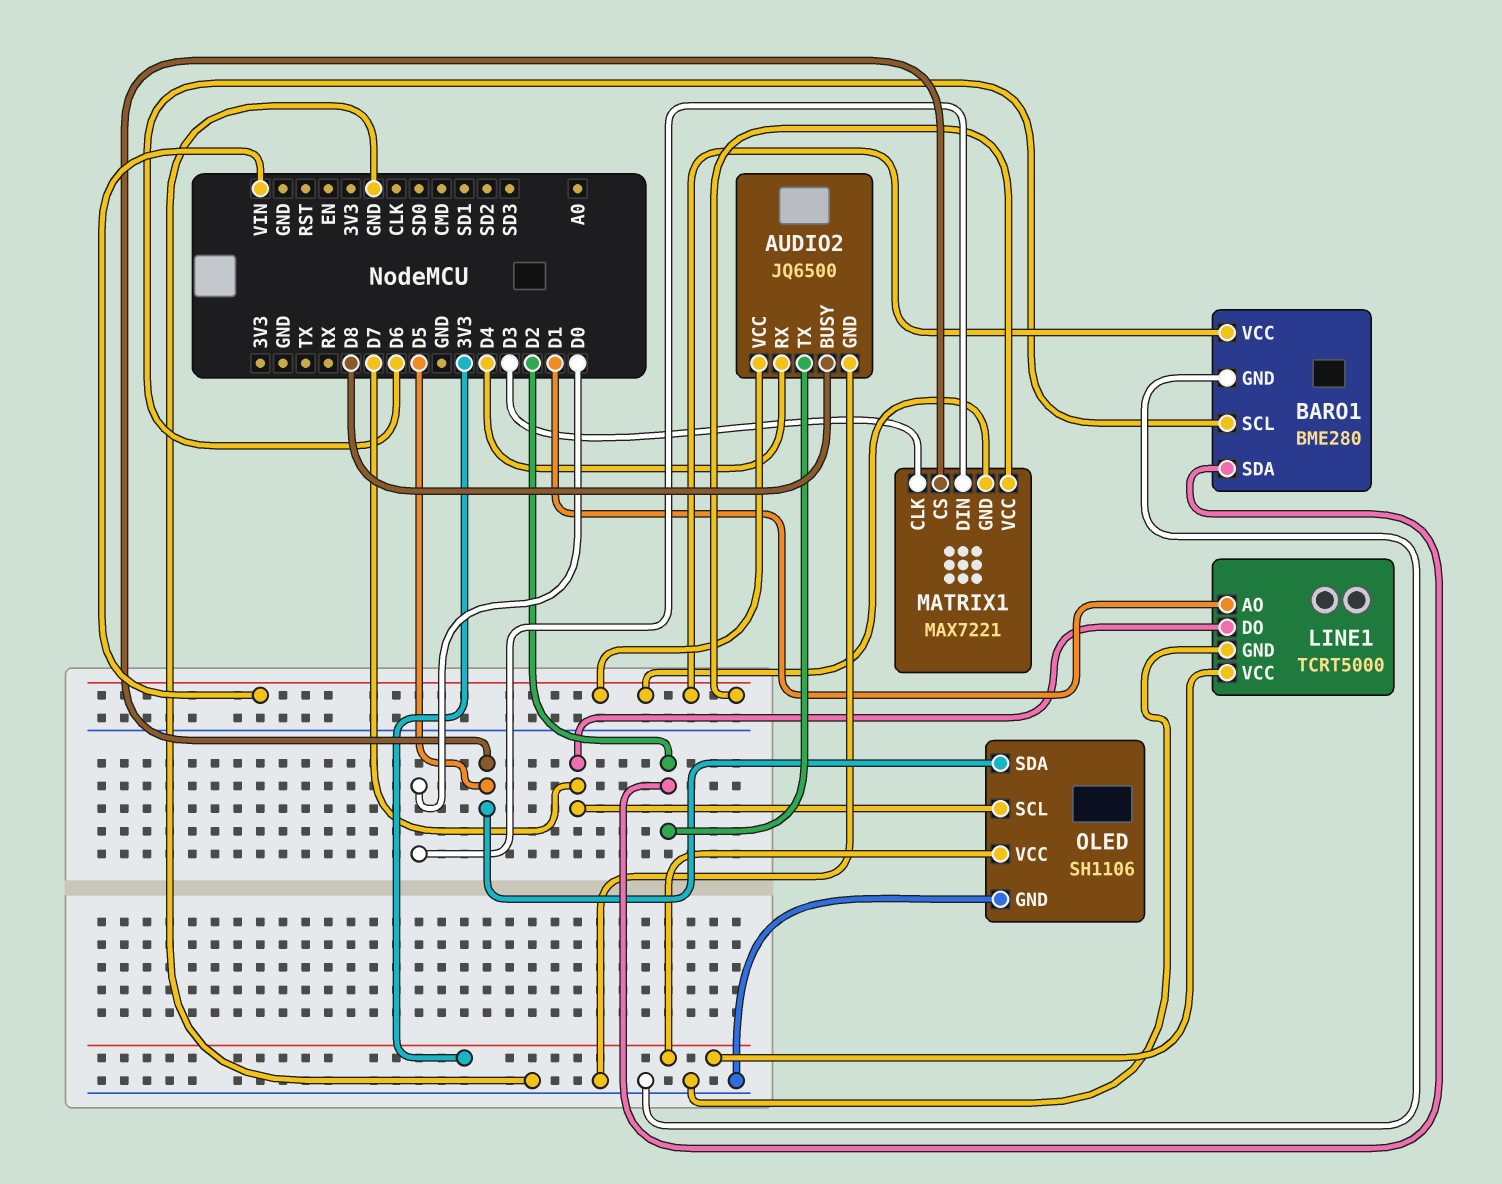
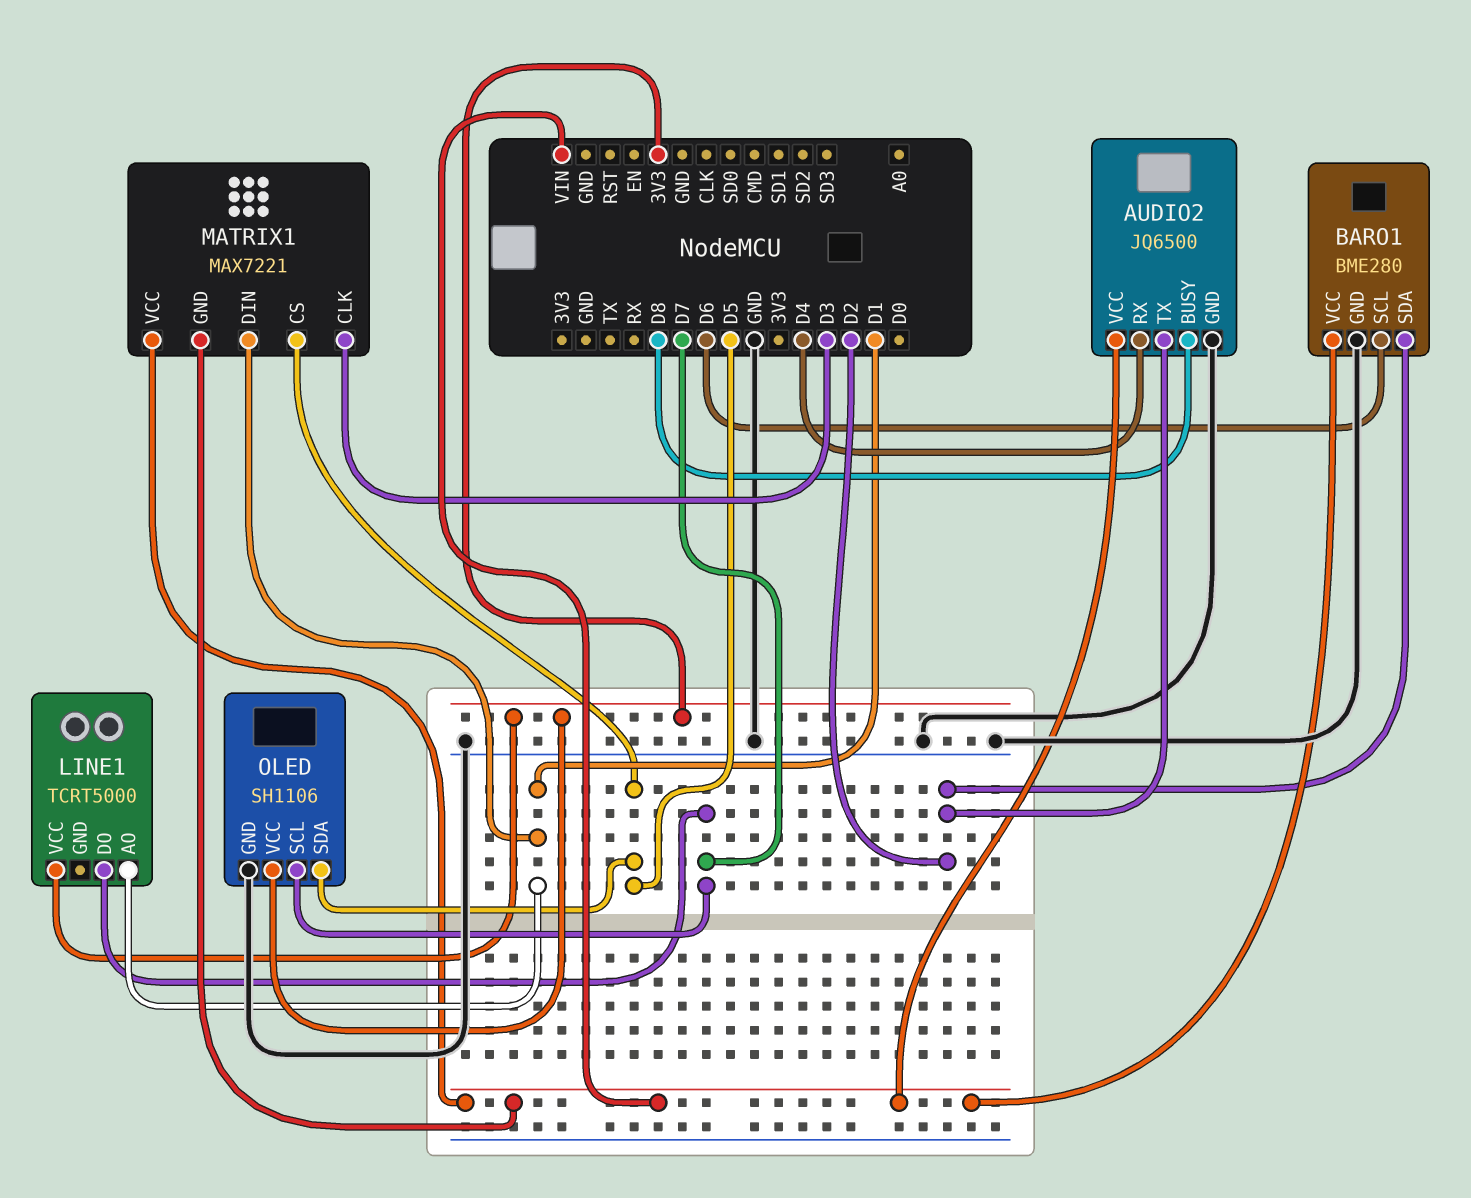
LINE1 pin GND: GND -> none
MATRIX1 pin DIN: D0 -> D1

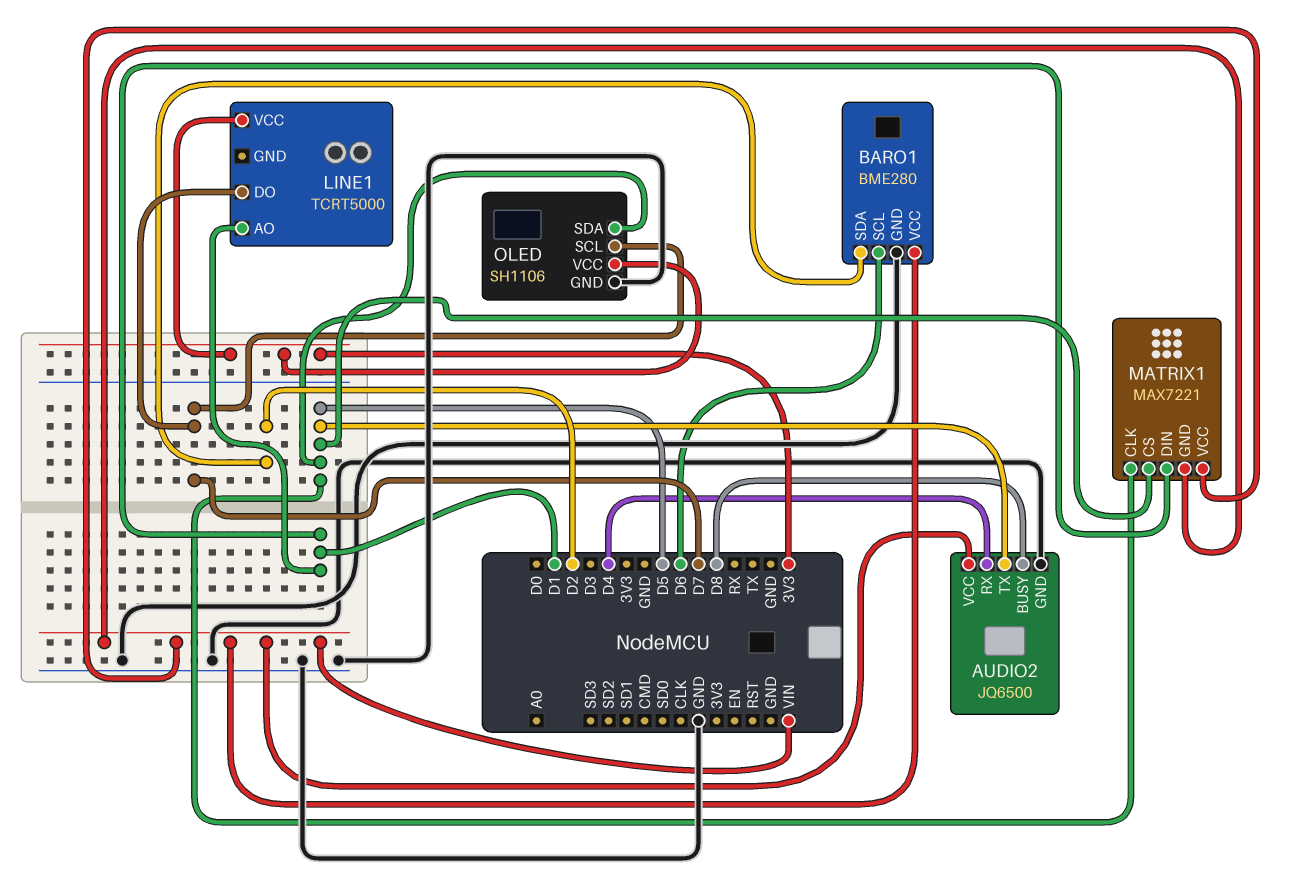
AUDIO2 pin TX: D2 -> D5
MATRIX1 pin CLK: D3 -> D5

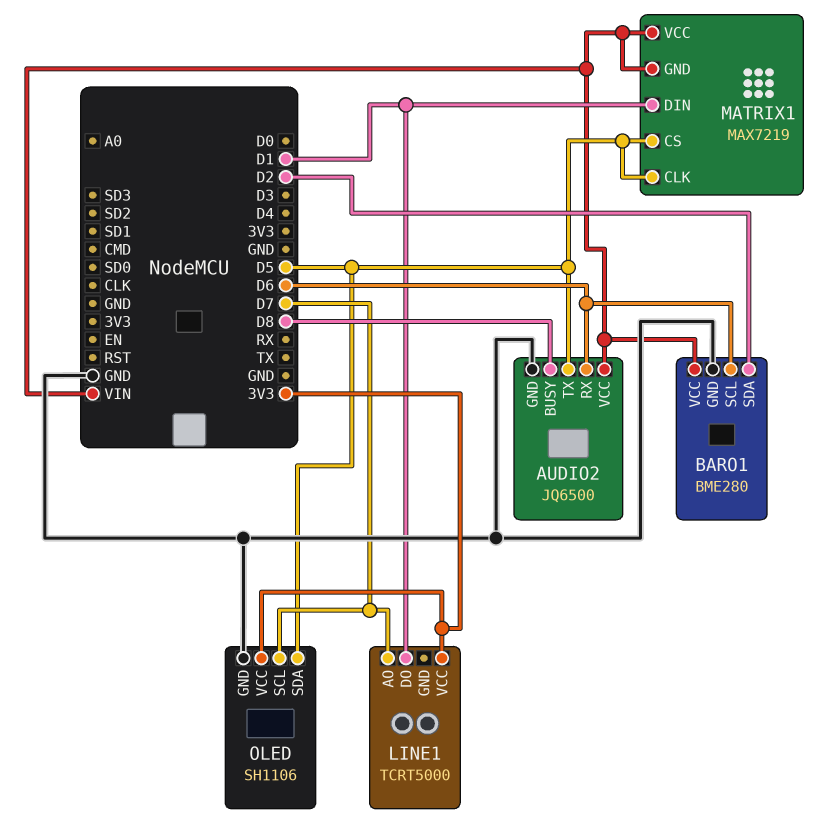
AUDIO2 pin RX: D4 -> D6
LINE1 pin AO: D1 -> D7
LINE1 pin DO: D7 -> D1
MATRIX1: MAX7221 -> MAX7219

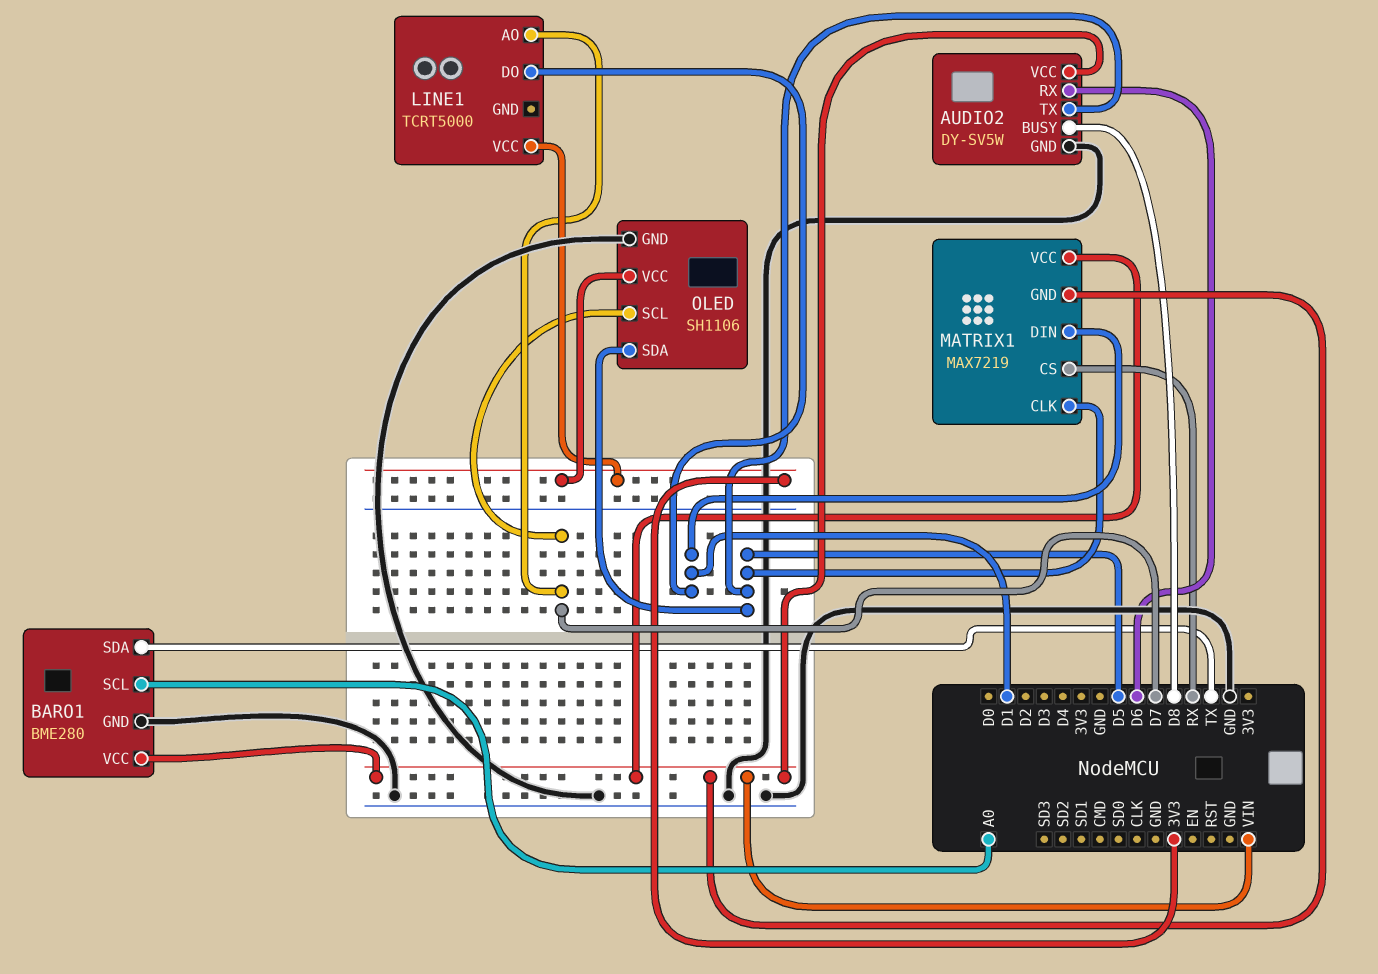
AUDIO2: JQ6500 -> DY-SV5W
BARO1 pin SCL: D6 -> A0
BARO1 pin SDA: D2 -> TX
MATRIX1 pin CS: D5 -> RX

